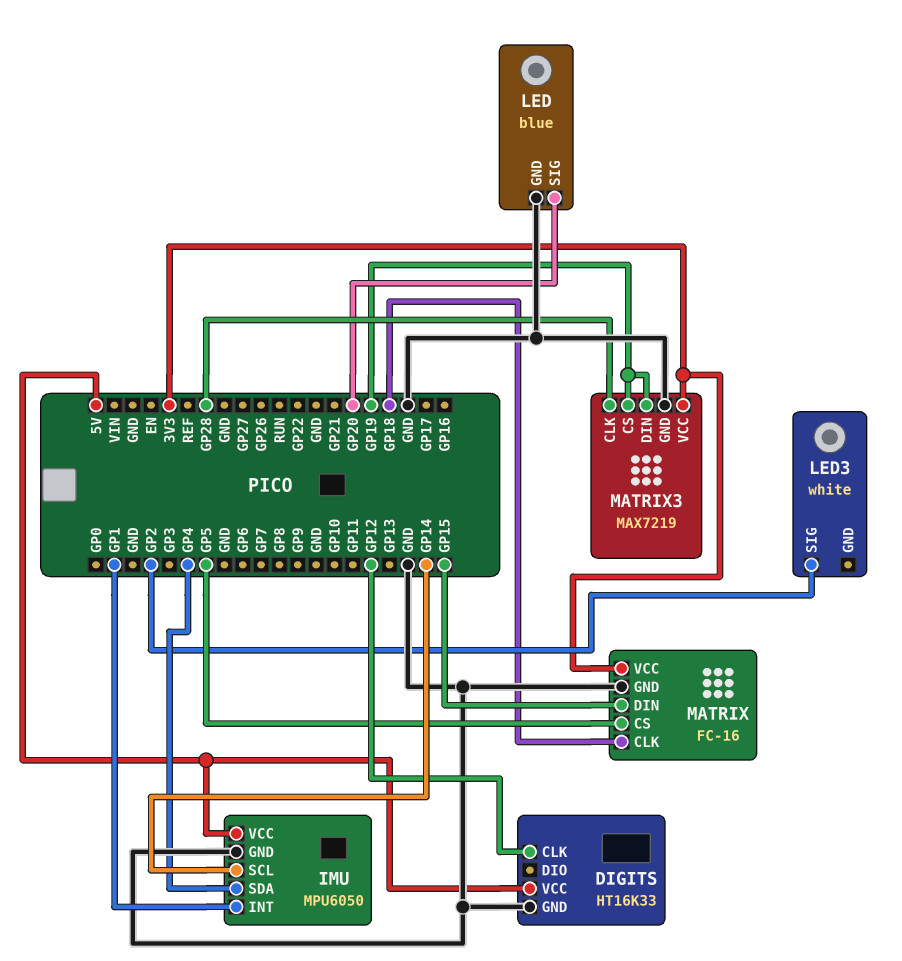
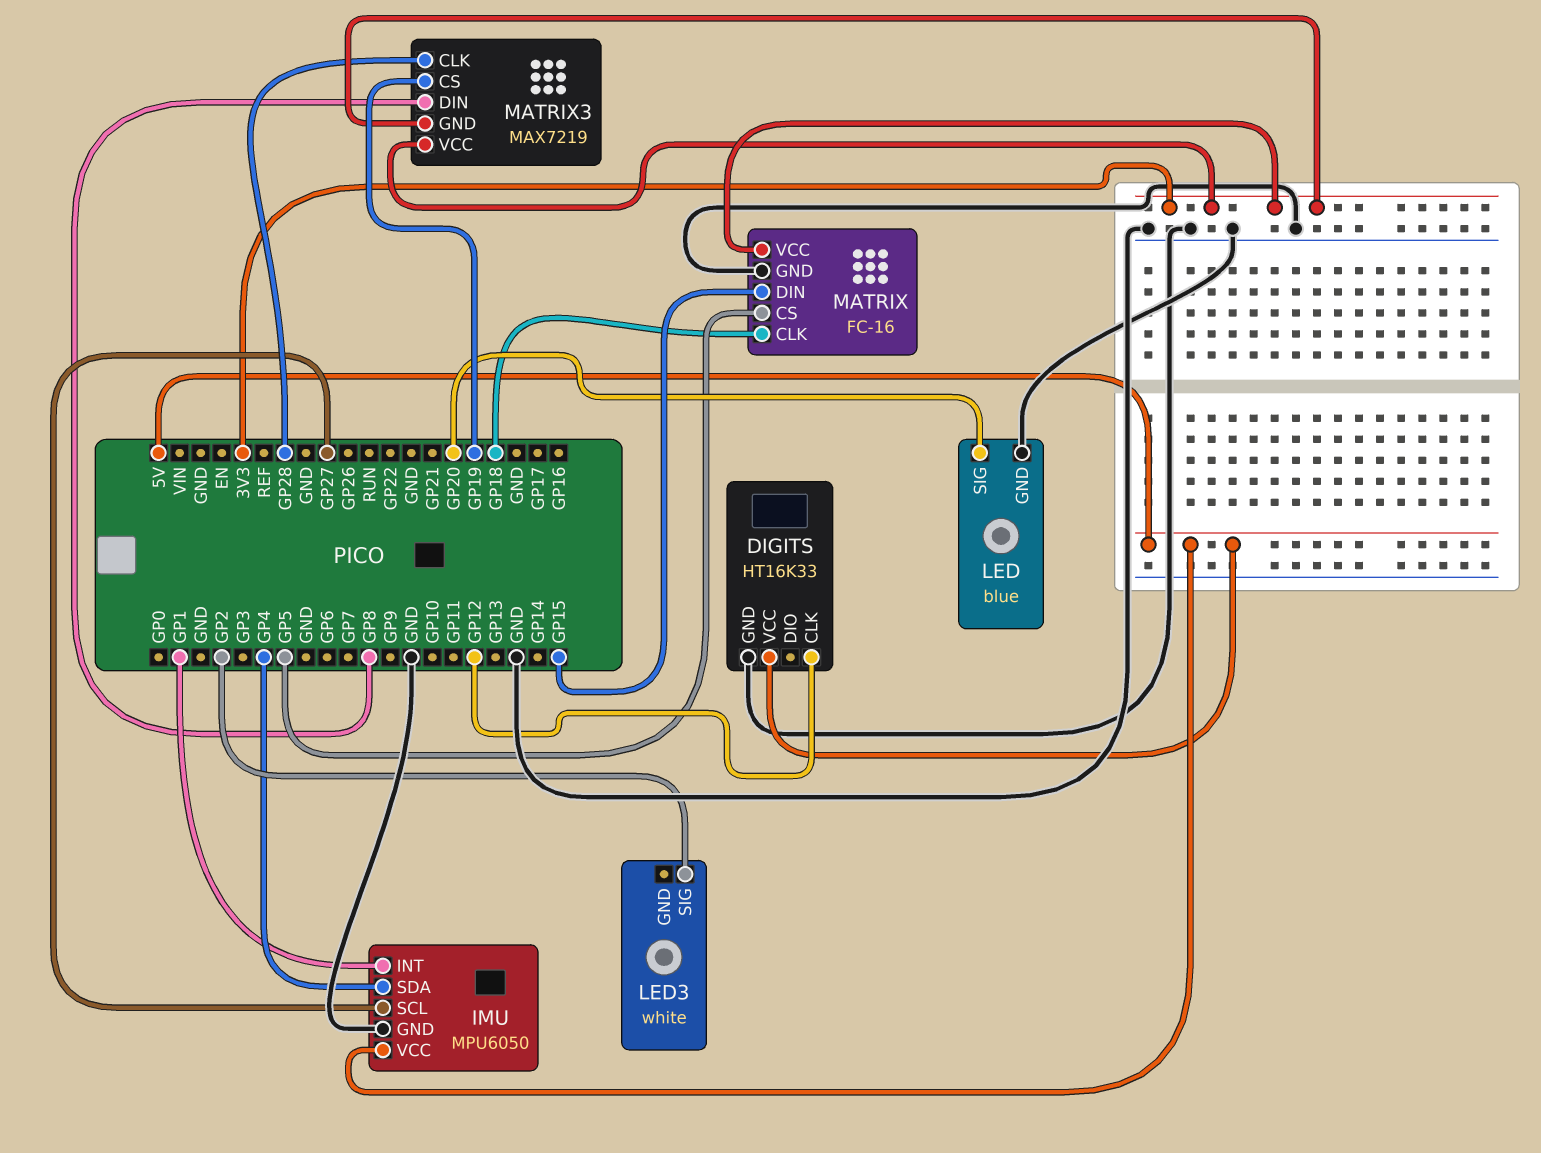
IMU pin SCL: GP14 -> GP27
MATRIX3 pin DIN: GP19 -> GP8
MATRIX3 pin GND: GND -> 3V3

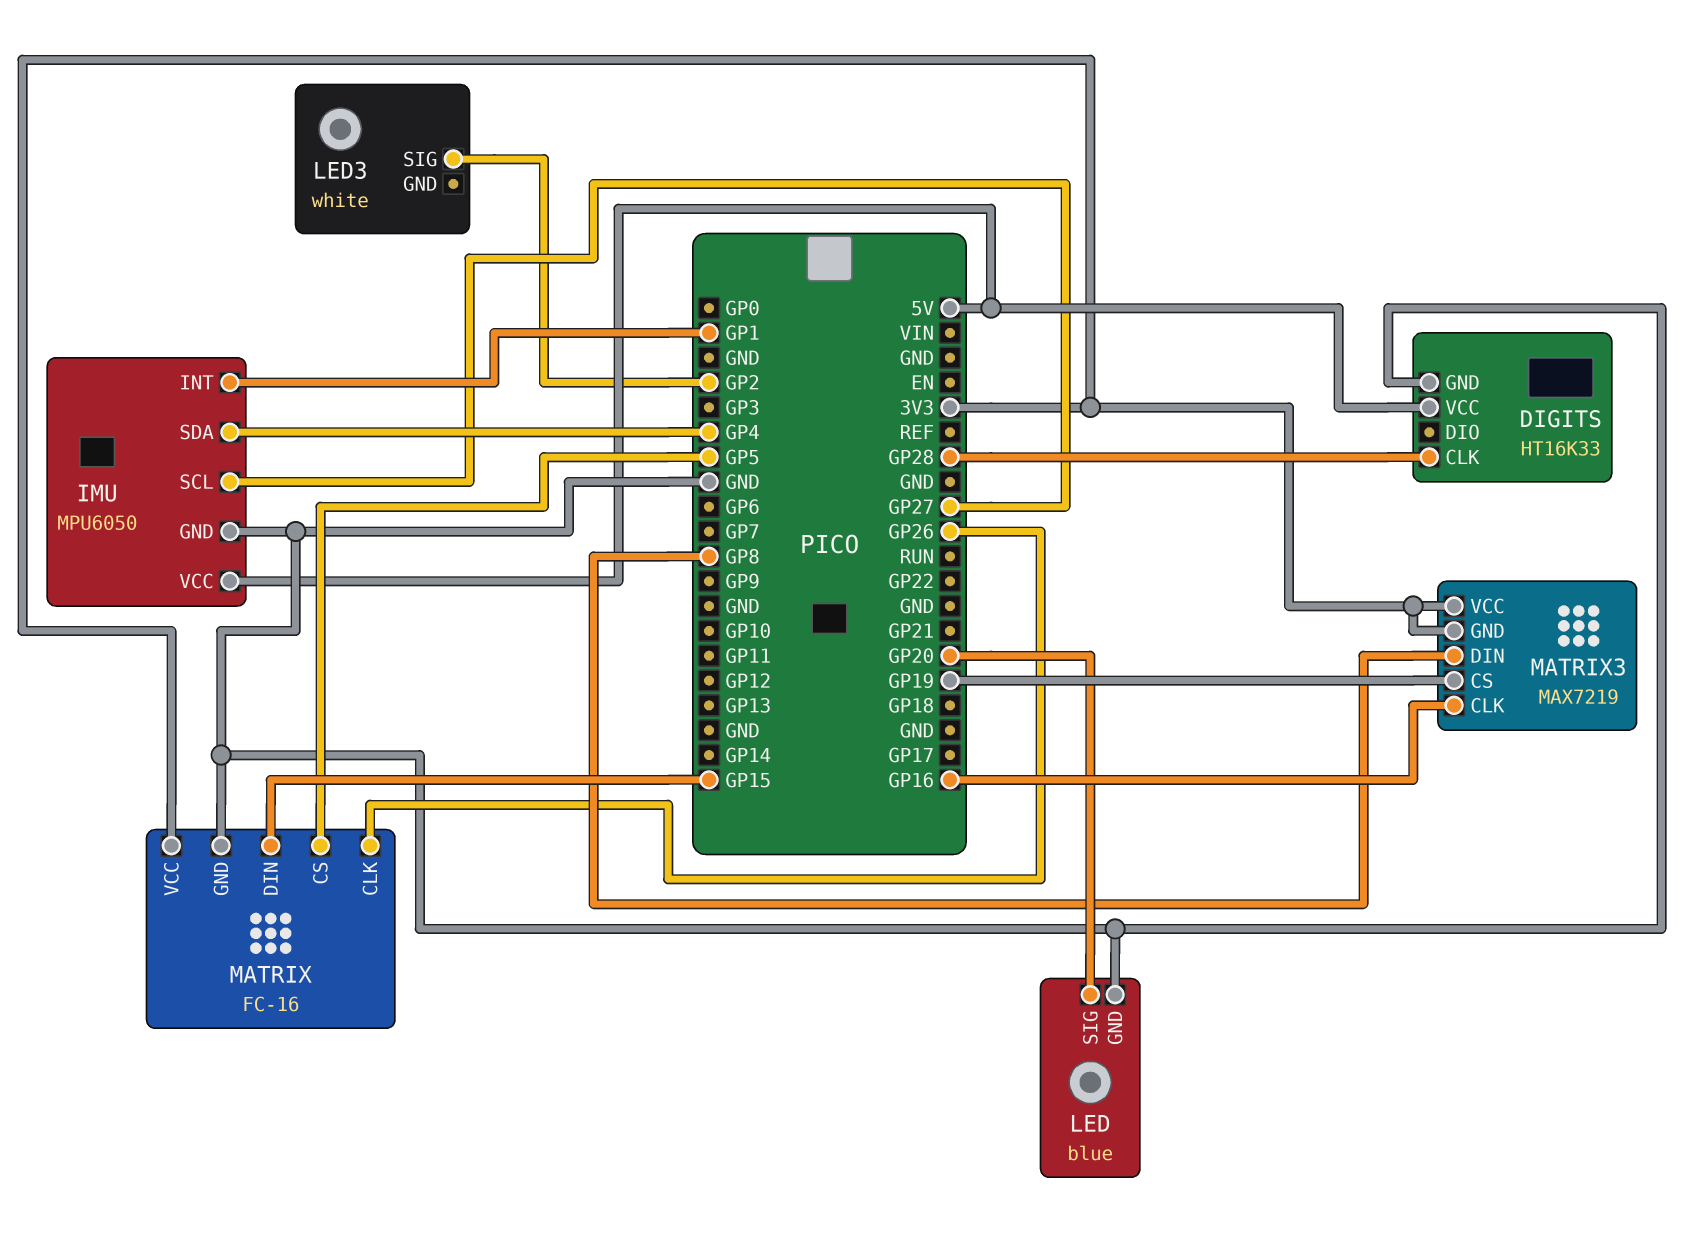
DIGITS pin CLK: GP12 -> GP28
MATRIX pin CLK: GP18 -> GP26
MATRIX3 pin CLK: GP28 -> GP16

